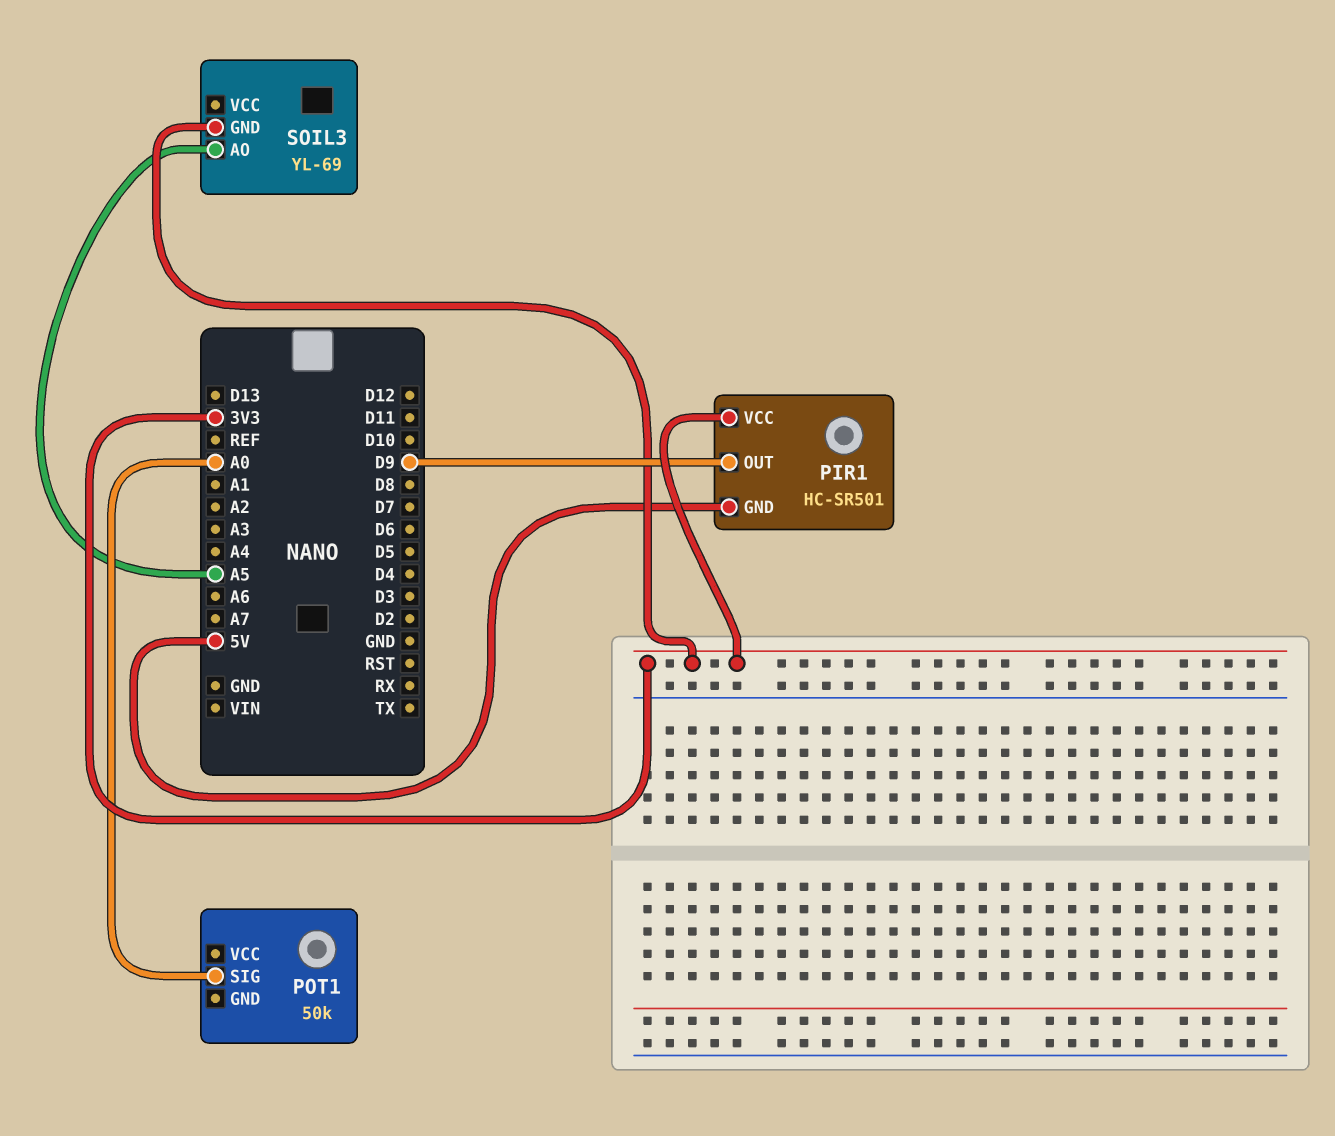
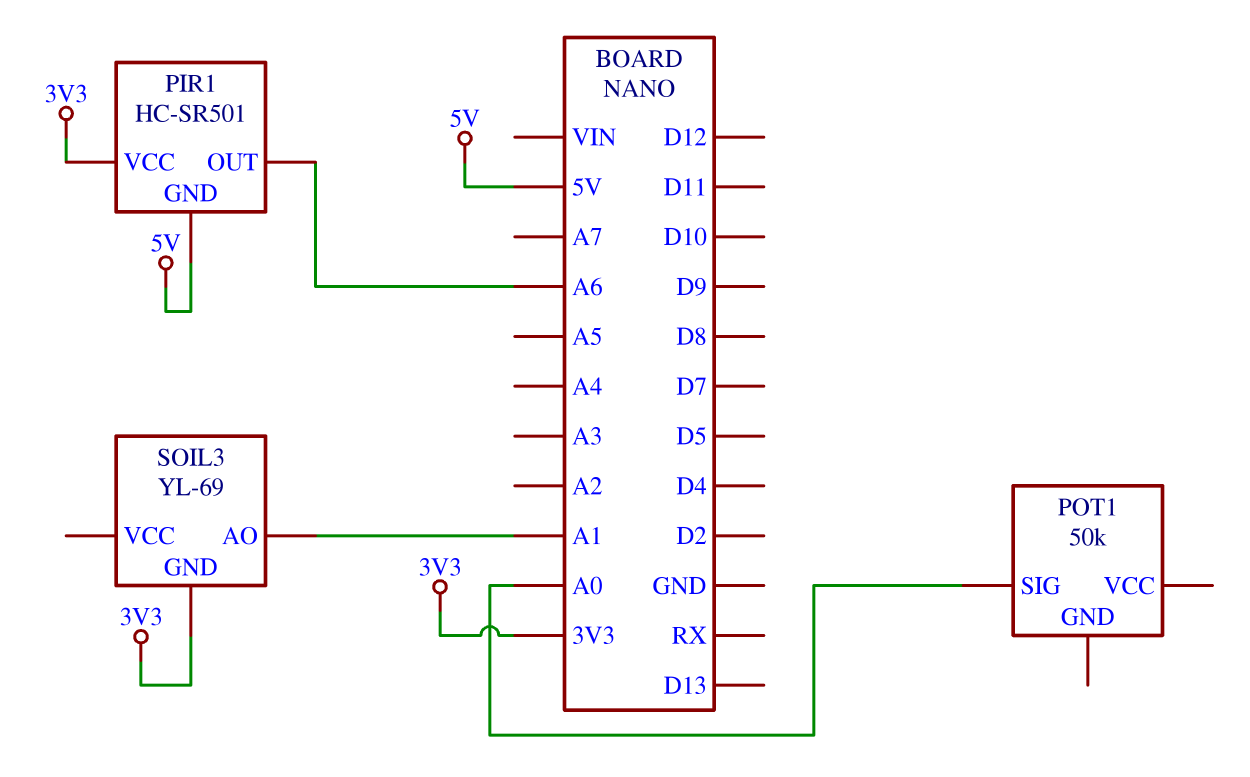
PIR1 pin OUT: D9 -> A6
SOIL3 pin AO: A5 -> A1

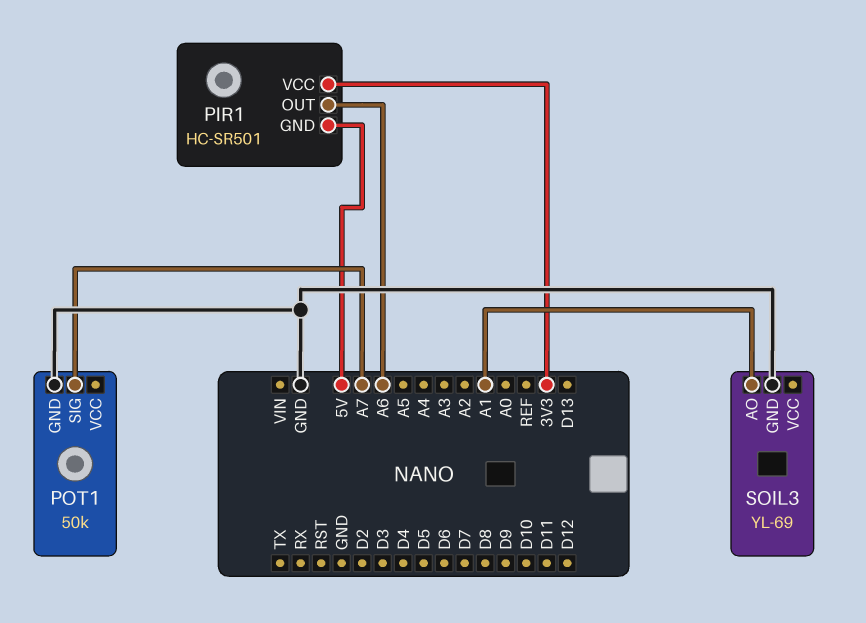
POT1 pin GND: none -> GND
POT1 pin SIG: A0 -> A7
SOIL3 pin GND: 3V3 -> GND

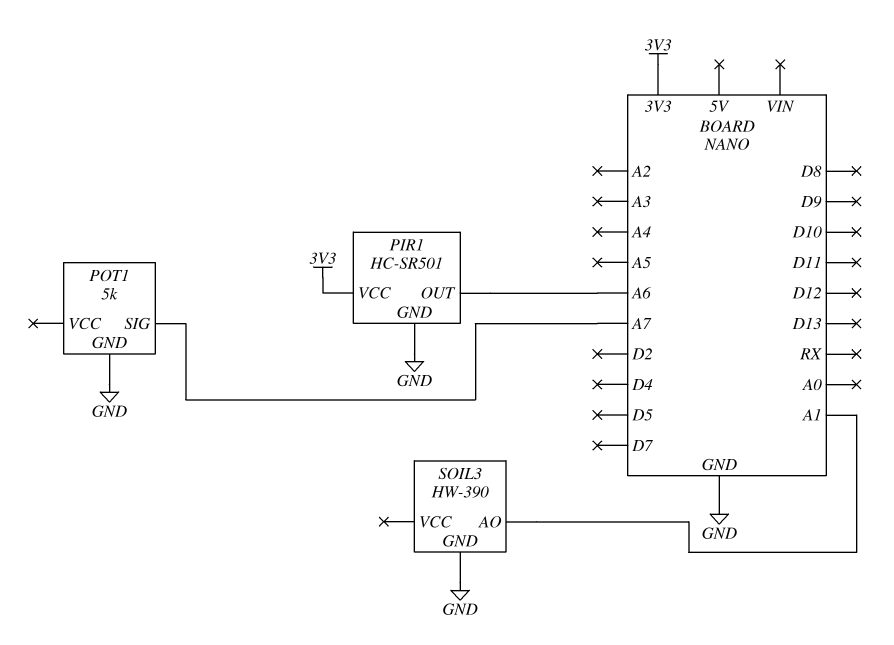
PIR1 pin GND: 5V -> GND
POT1: 50k -> 5k
SOIL3: YL-69 -> HW-390

